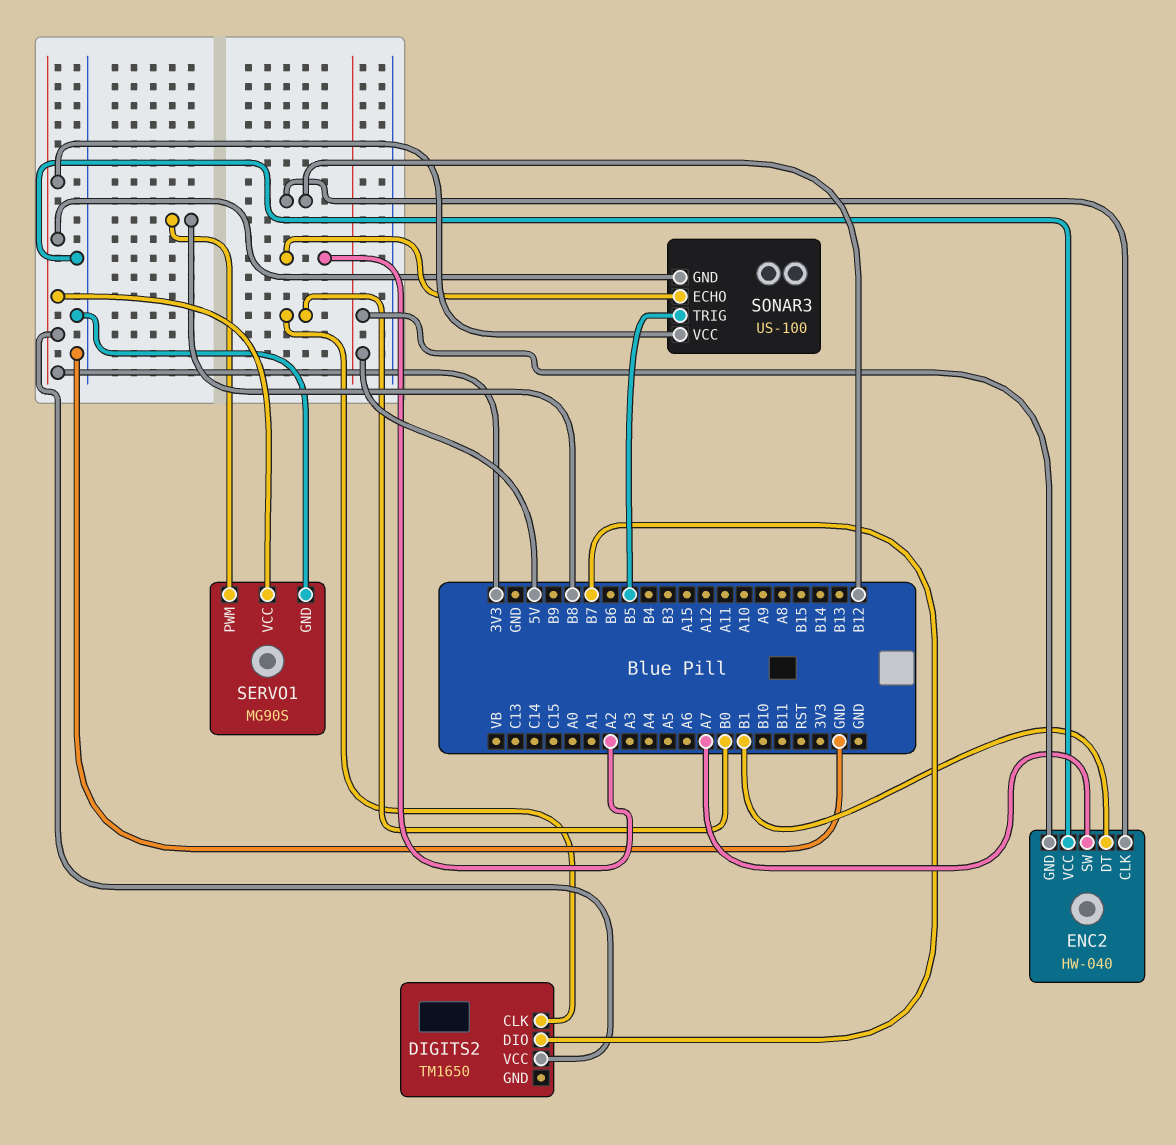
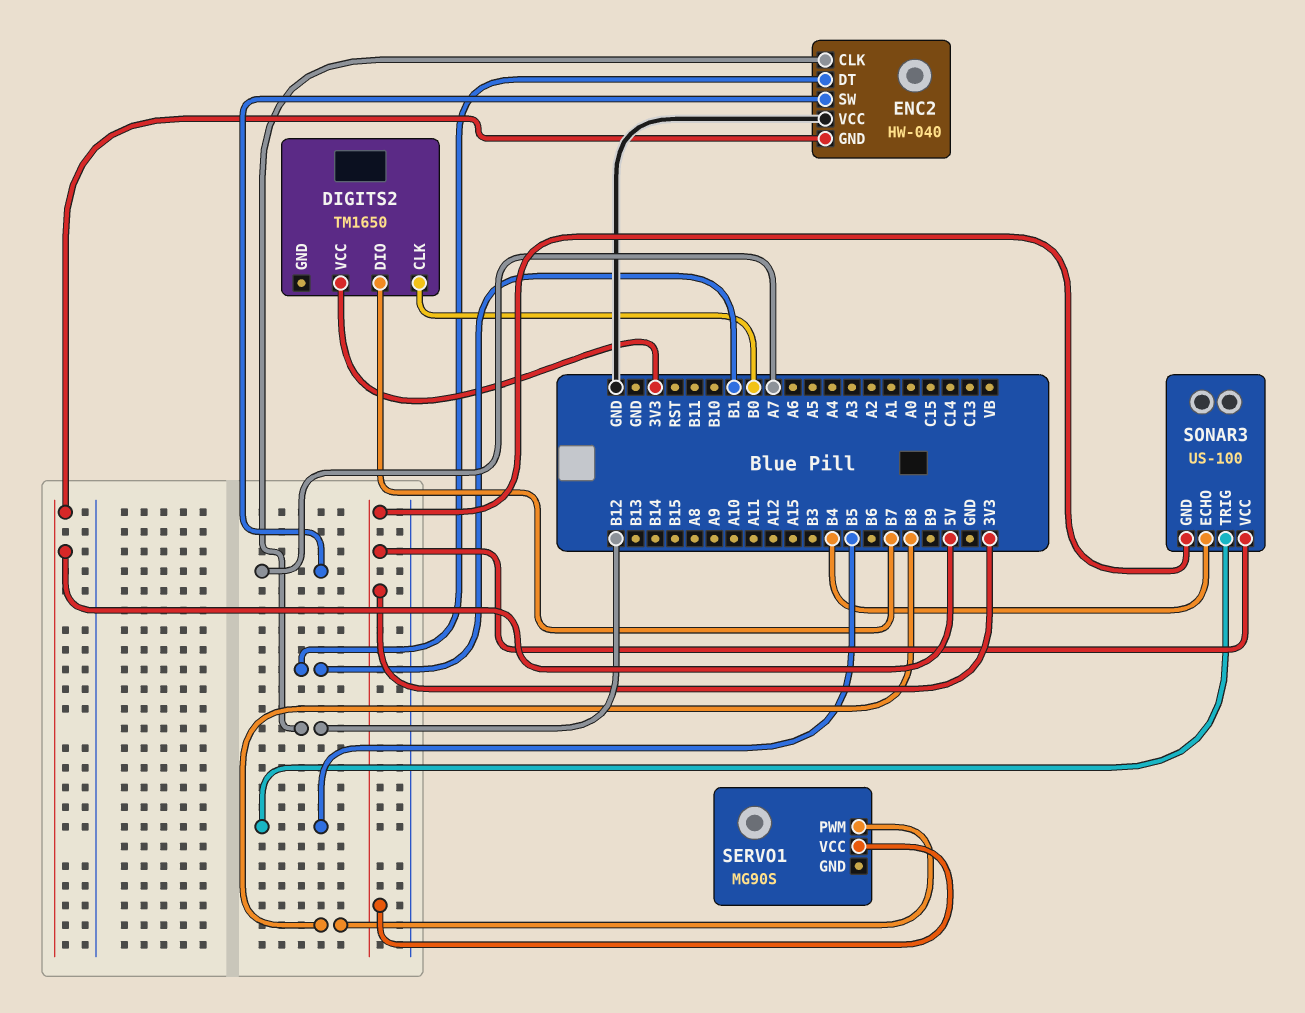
SERVO1 pin GND: GND -> none
SONAR3 pin ECHO: A2 -> B4

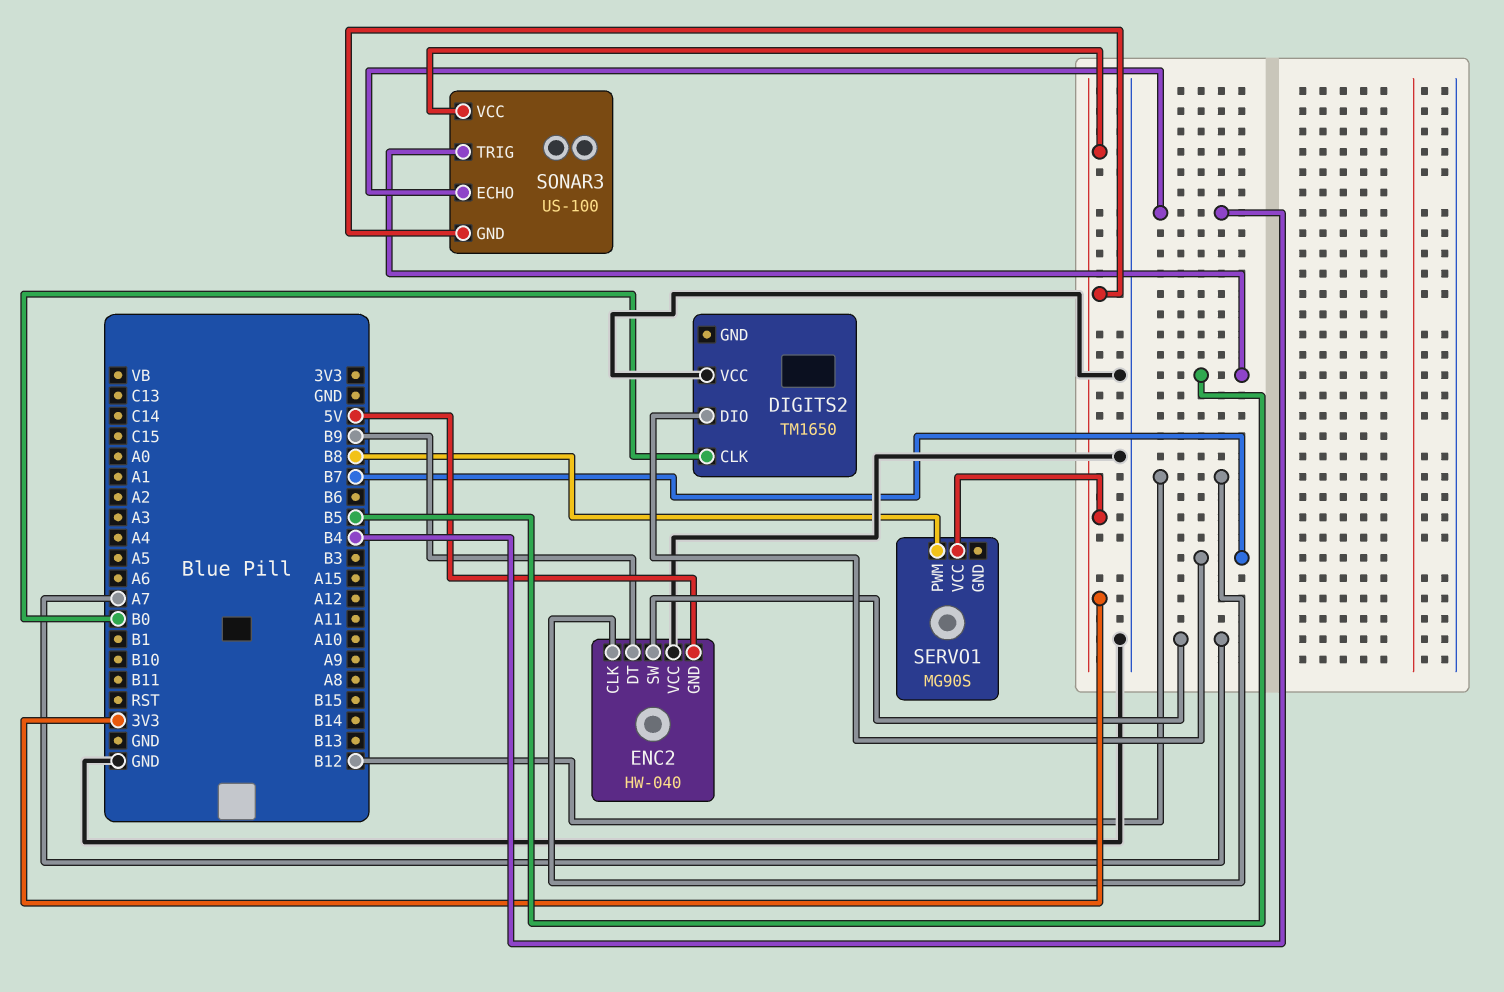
DIGITS2 pin VCC: 3V3 -> GND
ENC2 pin DT: B1 -> B9

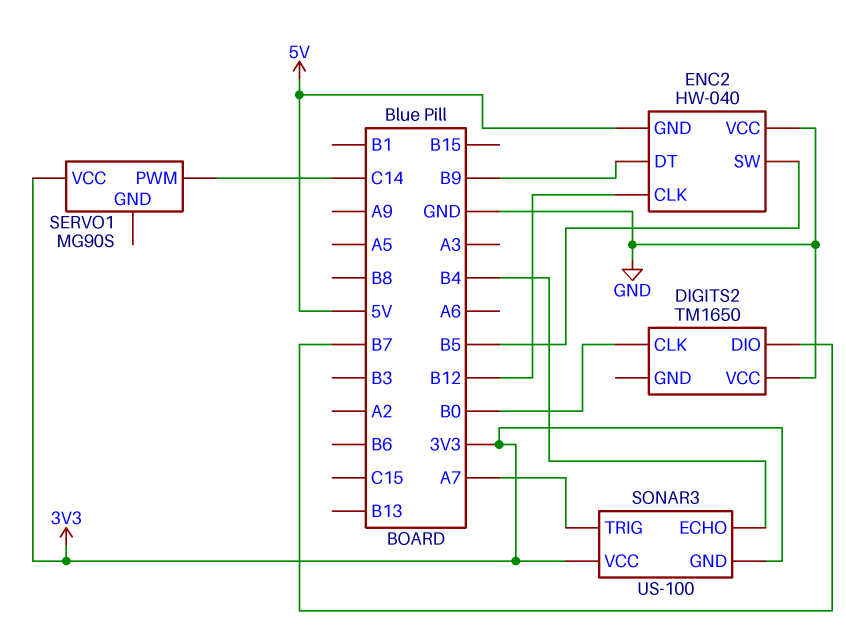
ENC2 pin SW: A7 -> B5
SERVO1 pin PWM: B8 -> C14
SONAR3 pin TRIG: B5 -> A7

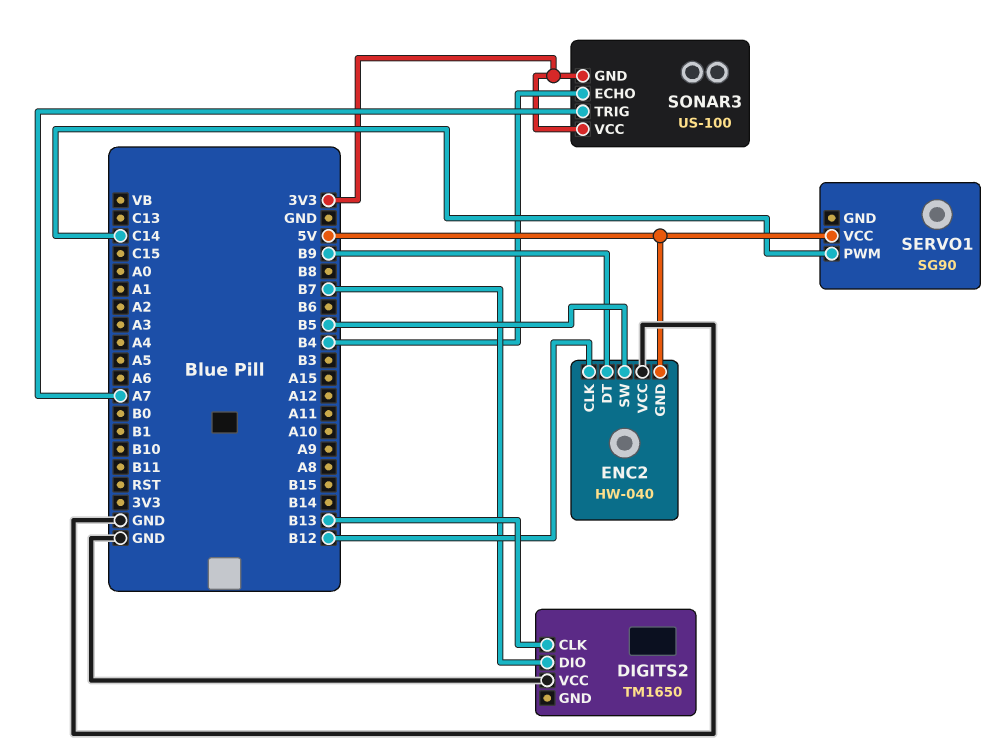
DIGITS2 pin CLK: B0 -> B13
SERVO1: MG90S -> SG90
SERVO1 pin VCC: 3V3 -> 5V

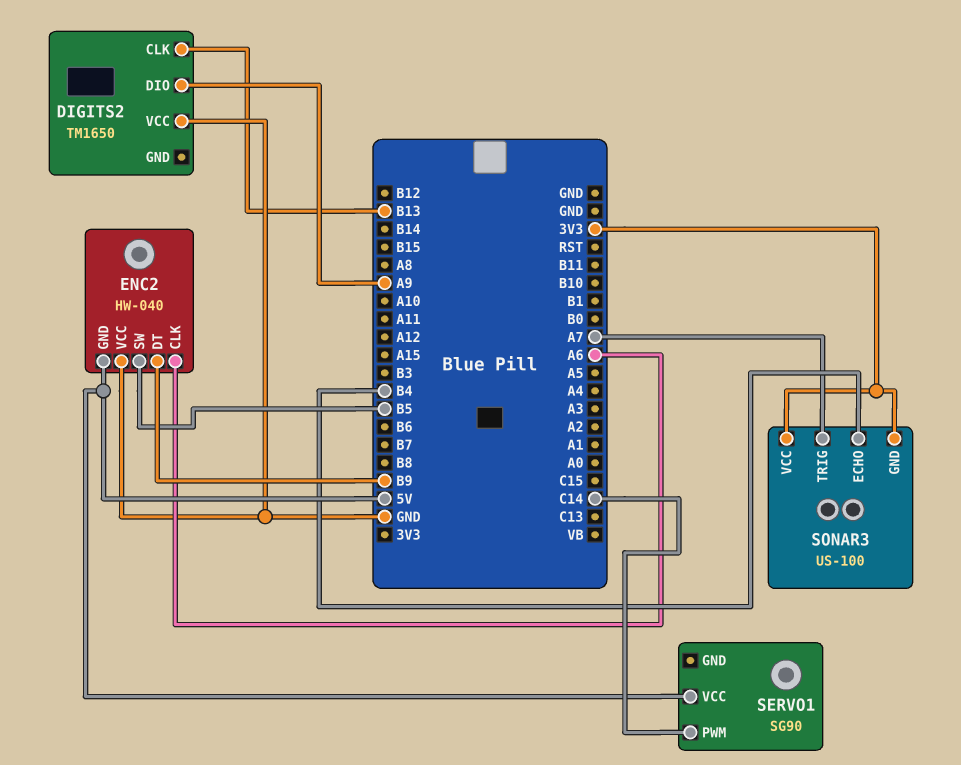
DIGITS2 pin DIO: B7 -> A9
ENC2 pin CLK: B12 -> A6

